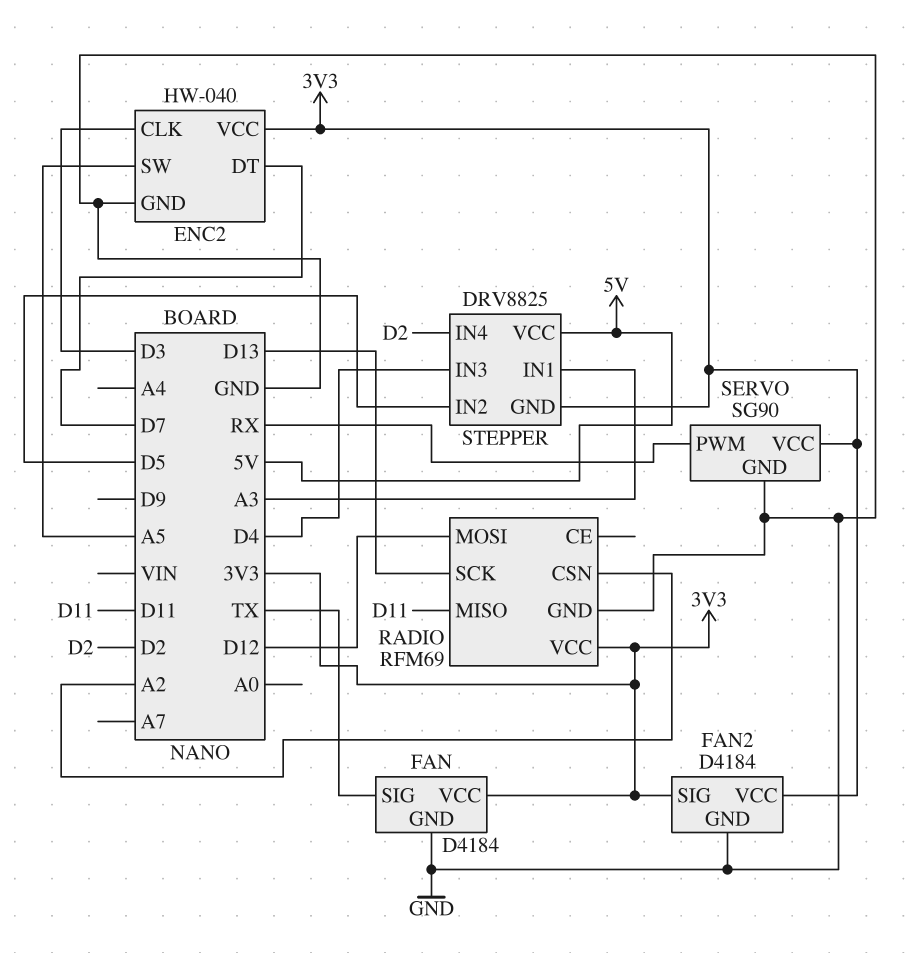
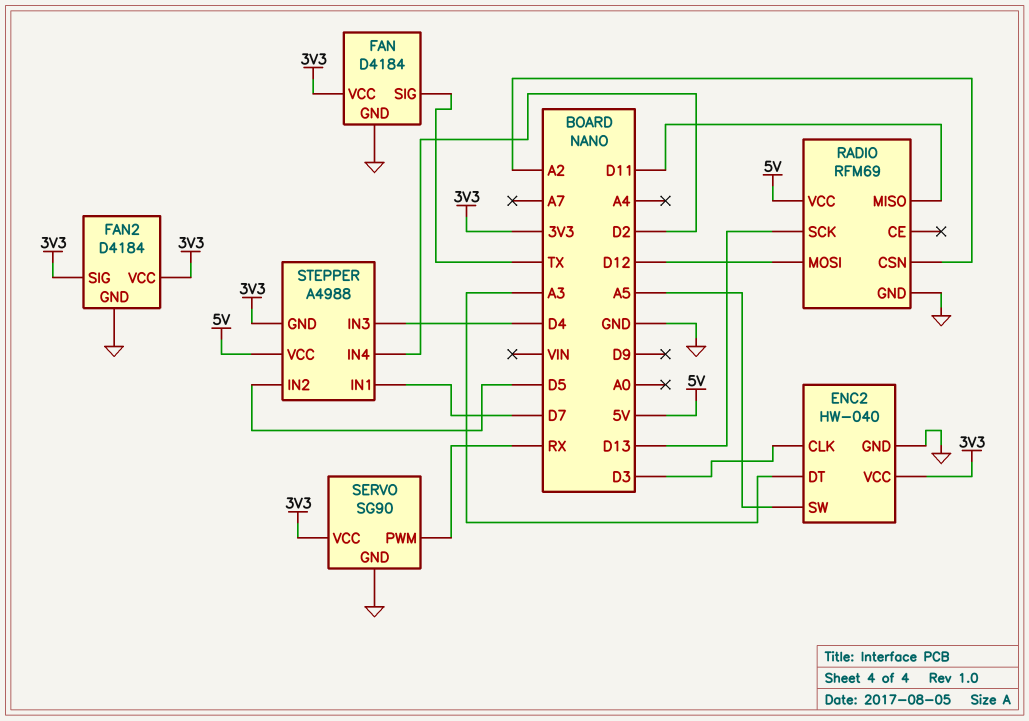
ENC2 pin DT: D7 -> A3
RADIO pin VCC: 3V3 -> 5V
STEPPER: DRV8825 -> A4988
STEPPER pin IN1: A3 -> D7

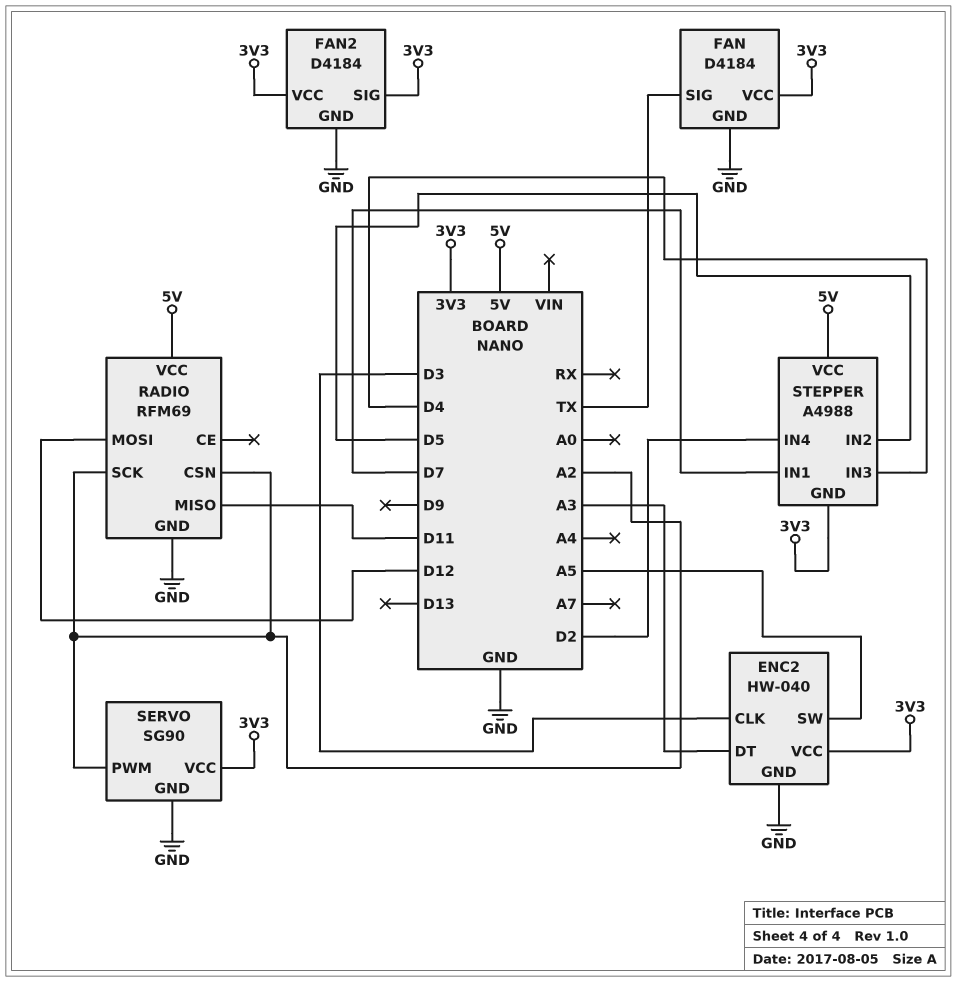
RADIO pin SCK: D13 -> A2
SERVO pin PWM: RX -> A2

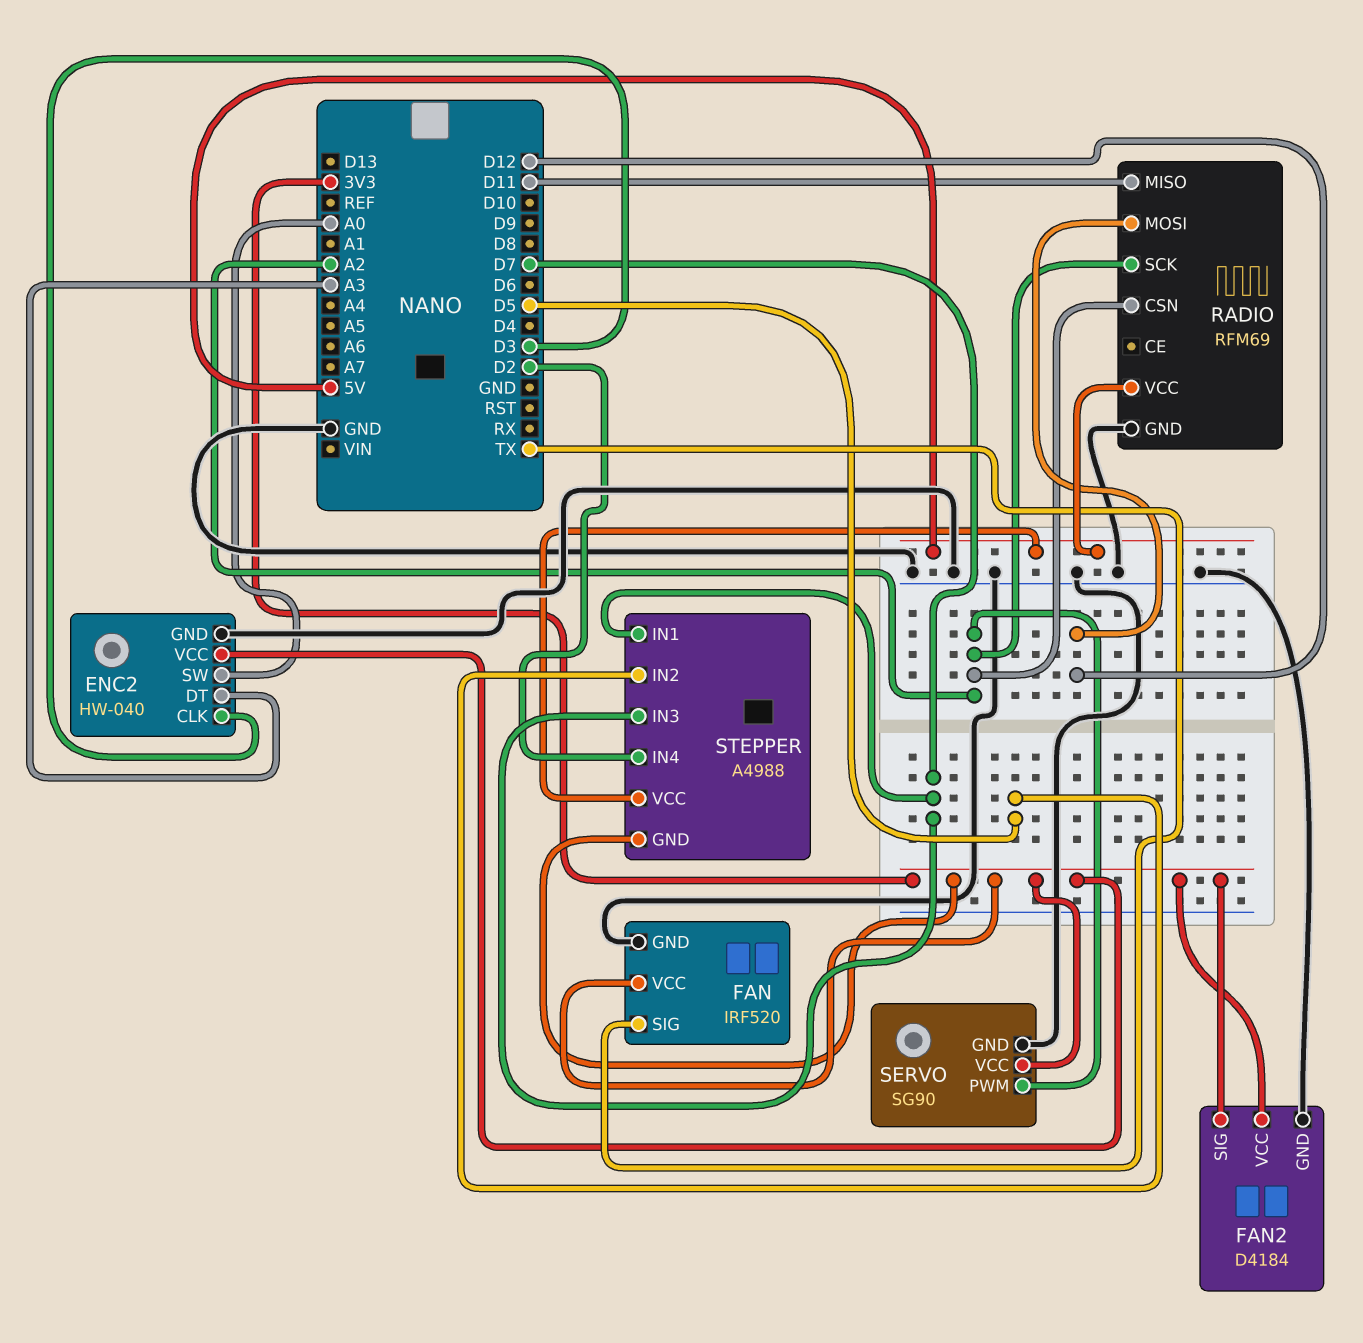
ENC2 pin SW: A5 -> A0
FAN: D4184 -> IRF520
STEPPER pin IN3: D4 -> D7

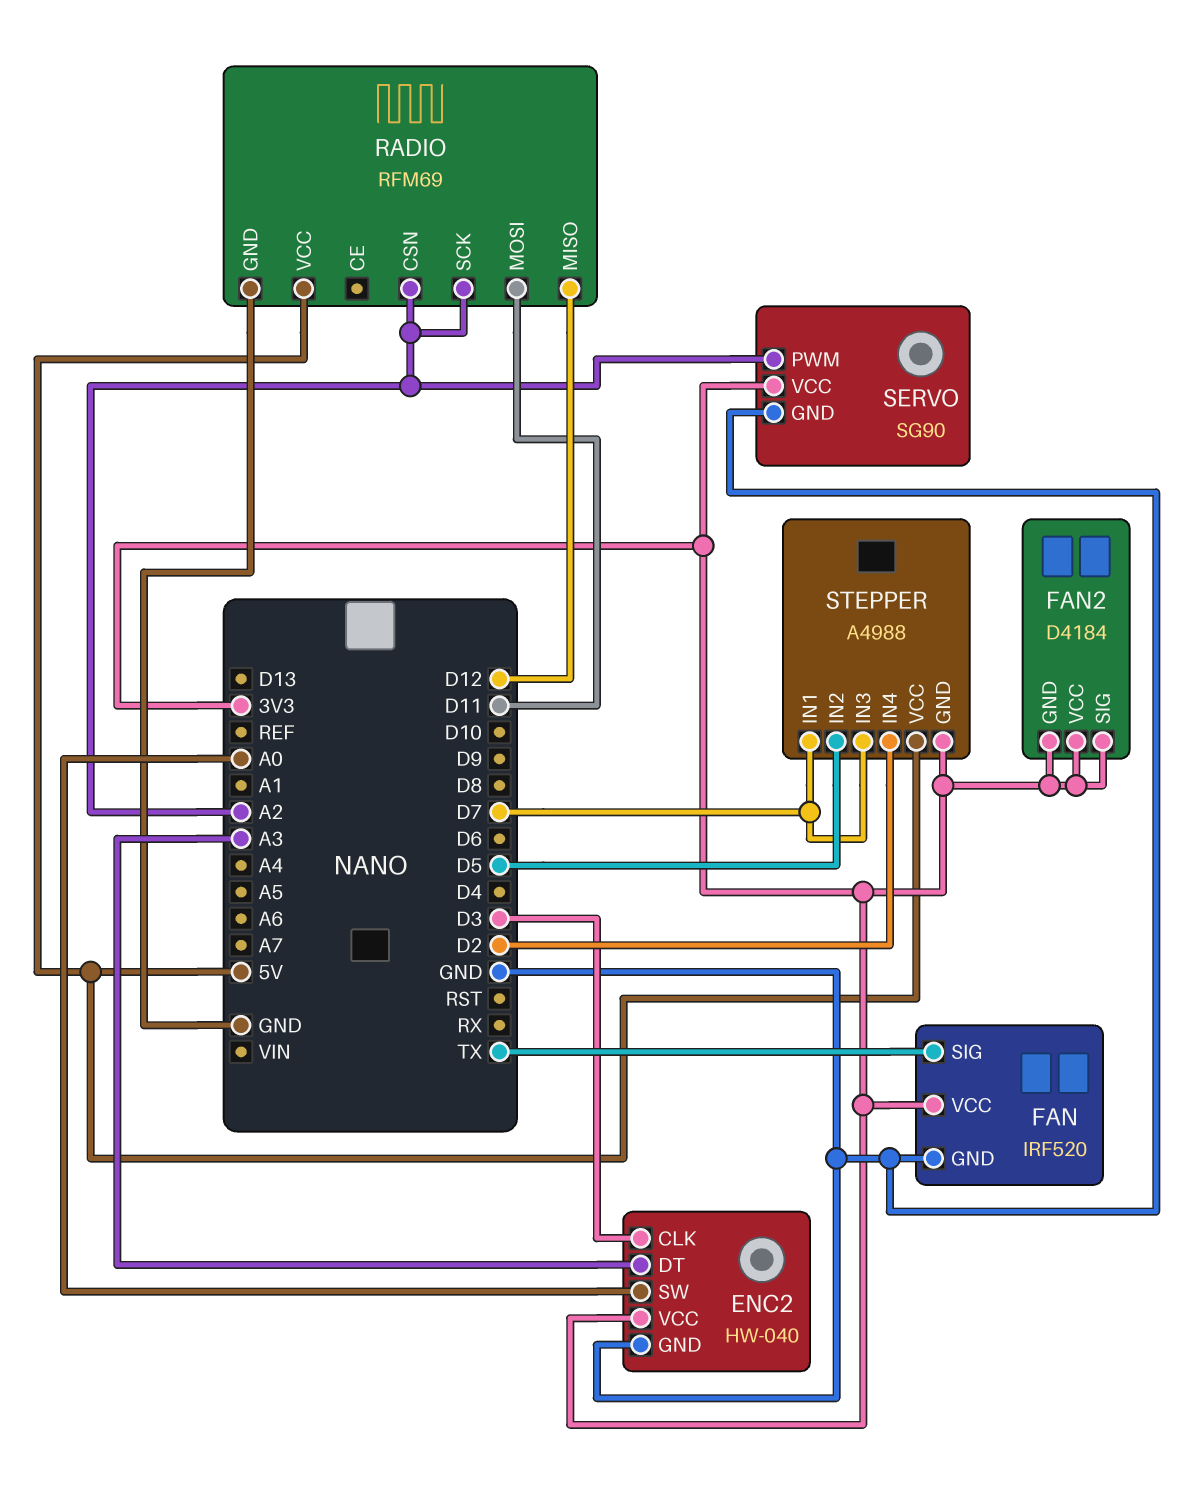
FAN2 pin GND: GND -> 3V3
RADIO pin MISO: D11 -> D12
RADIO pin MOSI: D12 -> D11

